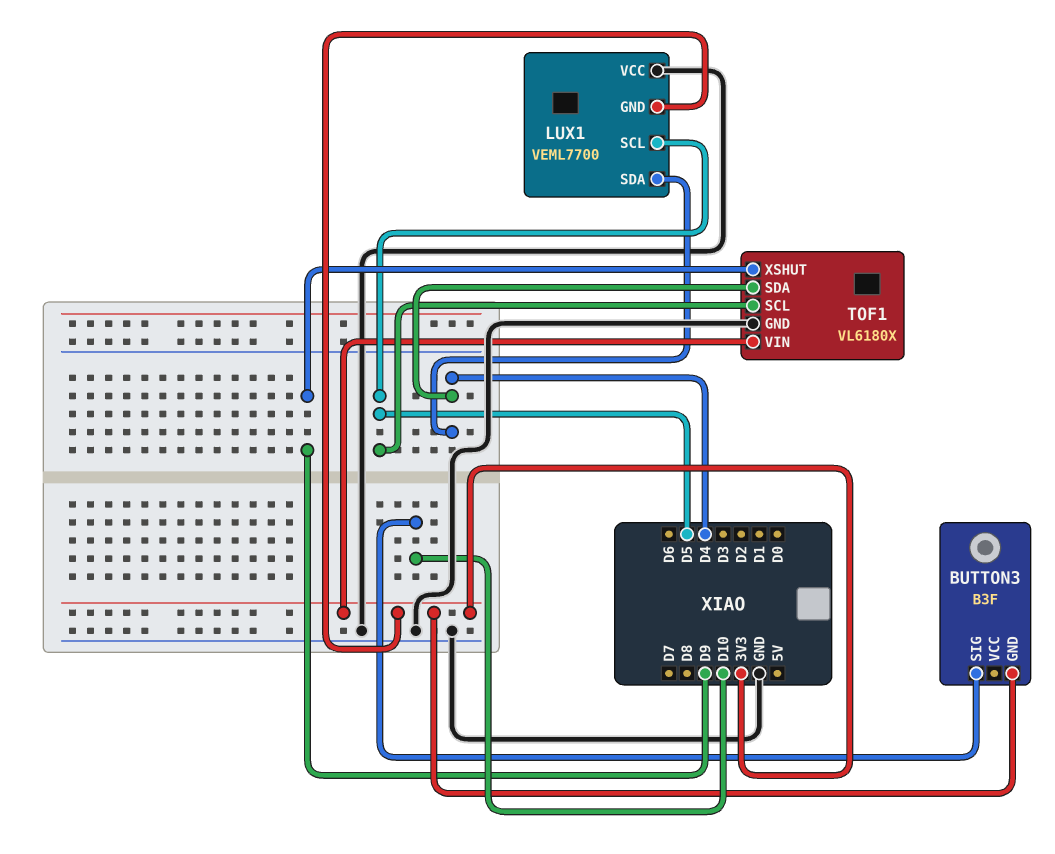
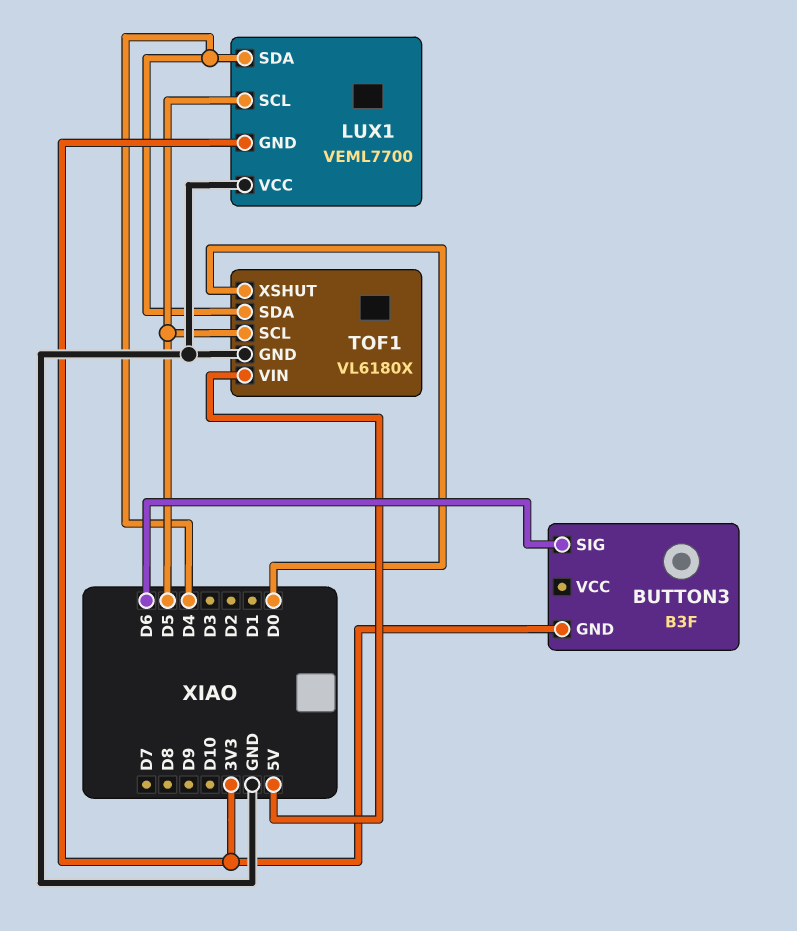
BUTTON3 pin SIG: D10 -> D6
TOF1 pin VIN: 3V3 -> 5V
TOF1 pin XSHUT: D9 -> D0

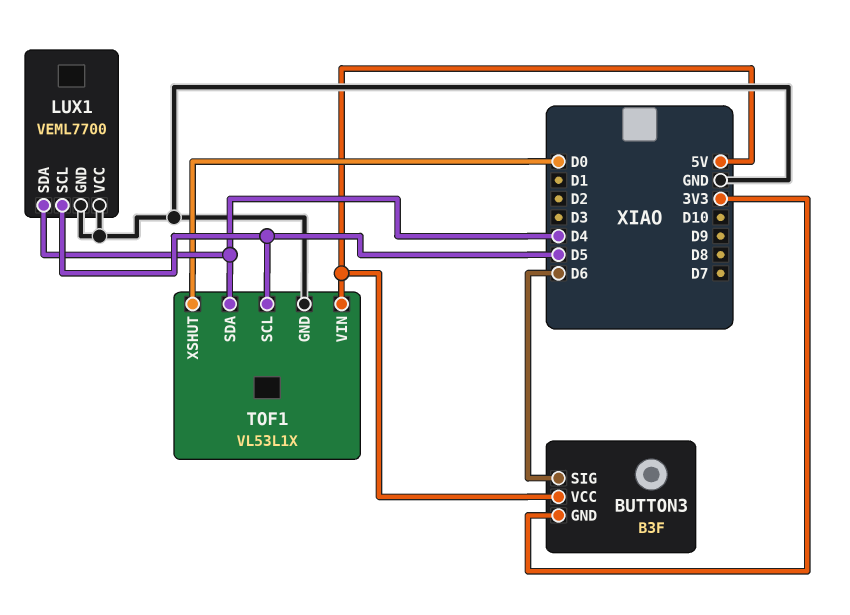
BUTTON3 pin VCC: none -> 5V
LUX1 pin GND: 3V3 -> GND
TOF1: VL6180X -> VL53L1X

